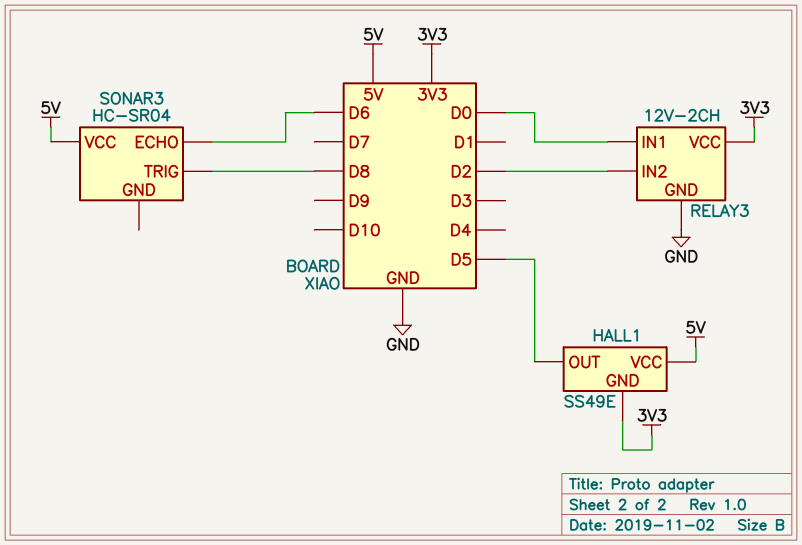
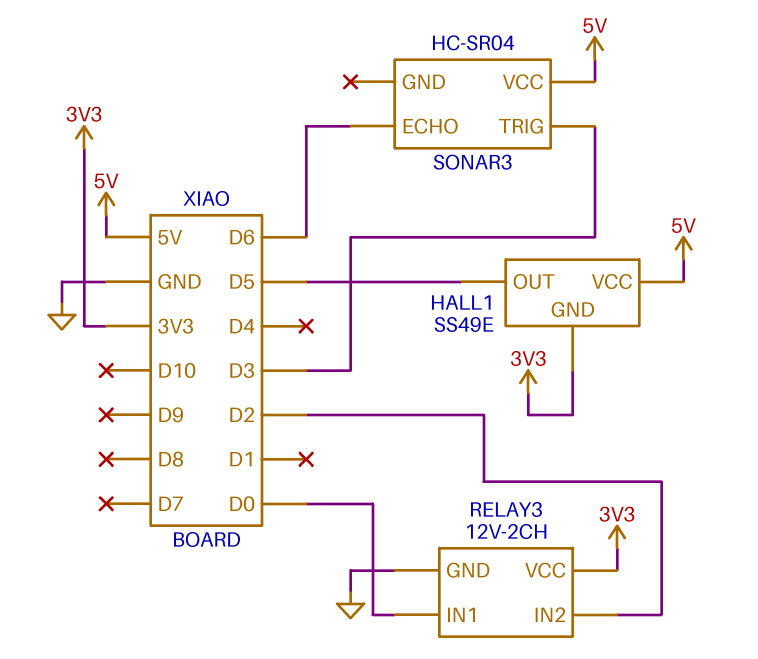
SONAR3 pin TRIG: D8 -> D3

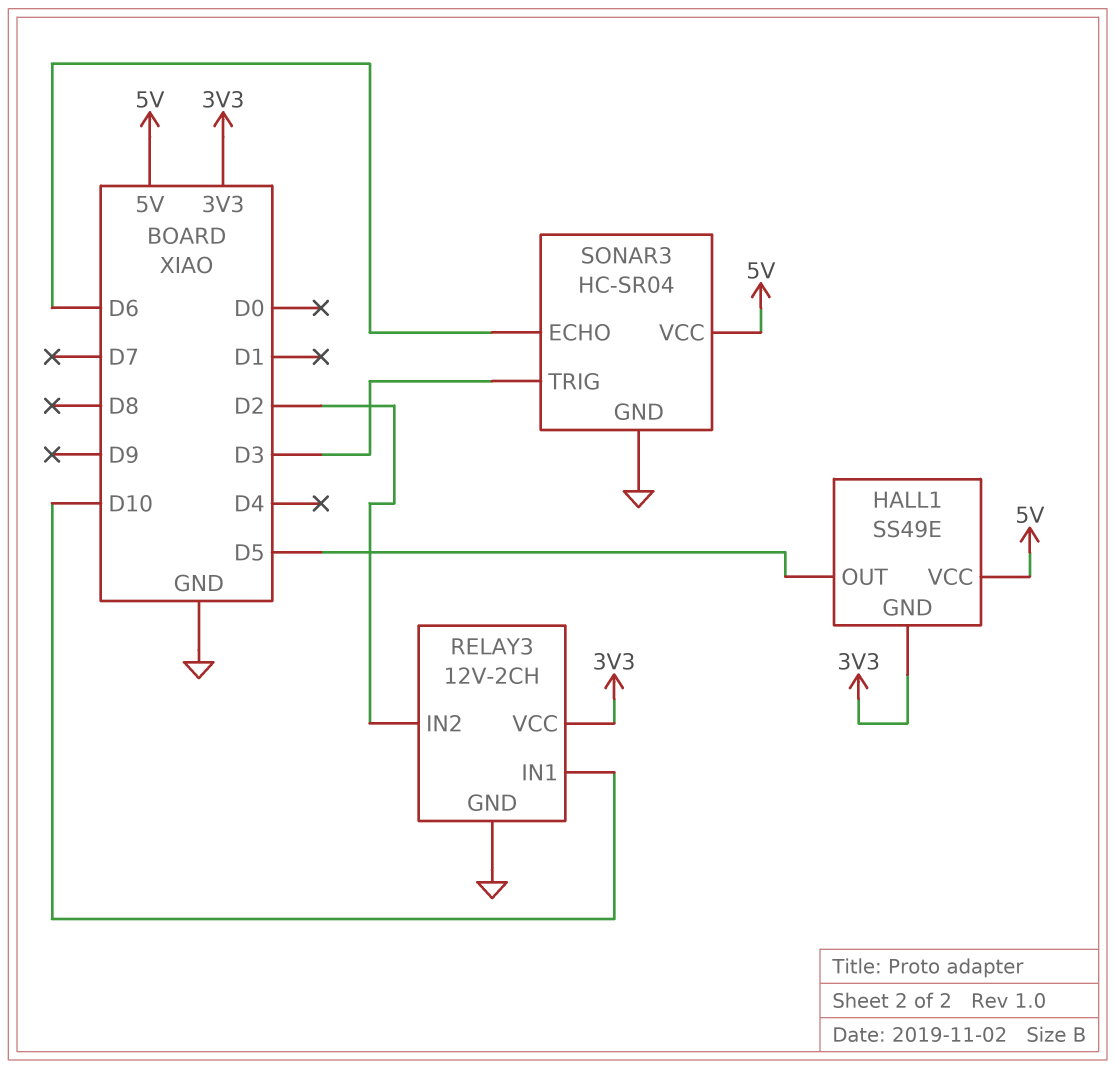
RELAY3 pin IN1: D0 -> D10
SONAR3 pin GND: none -> GND

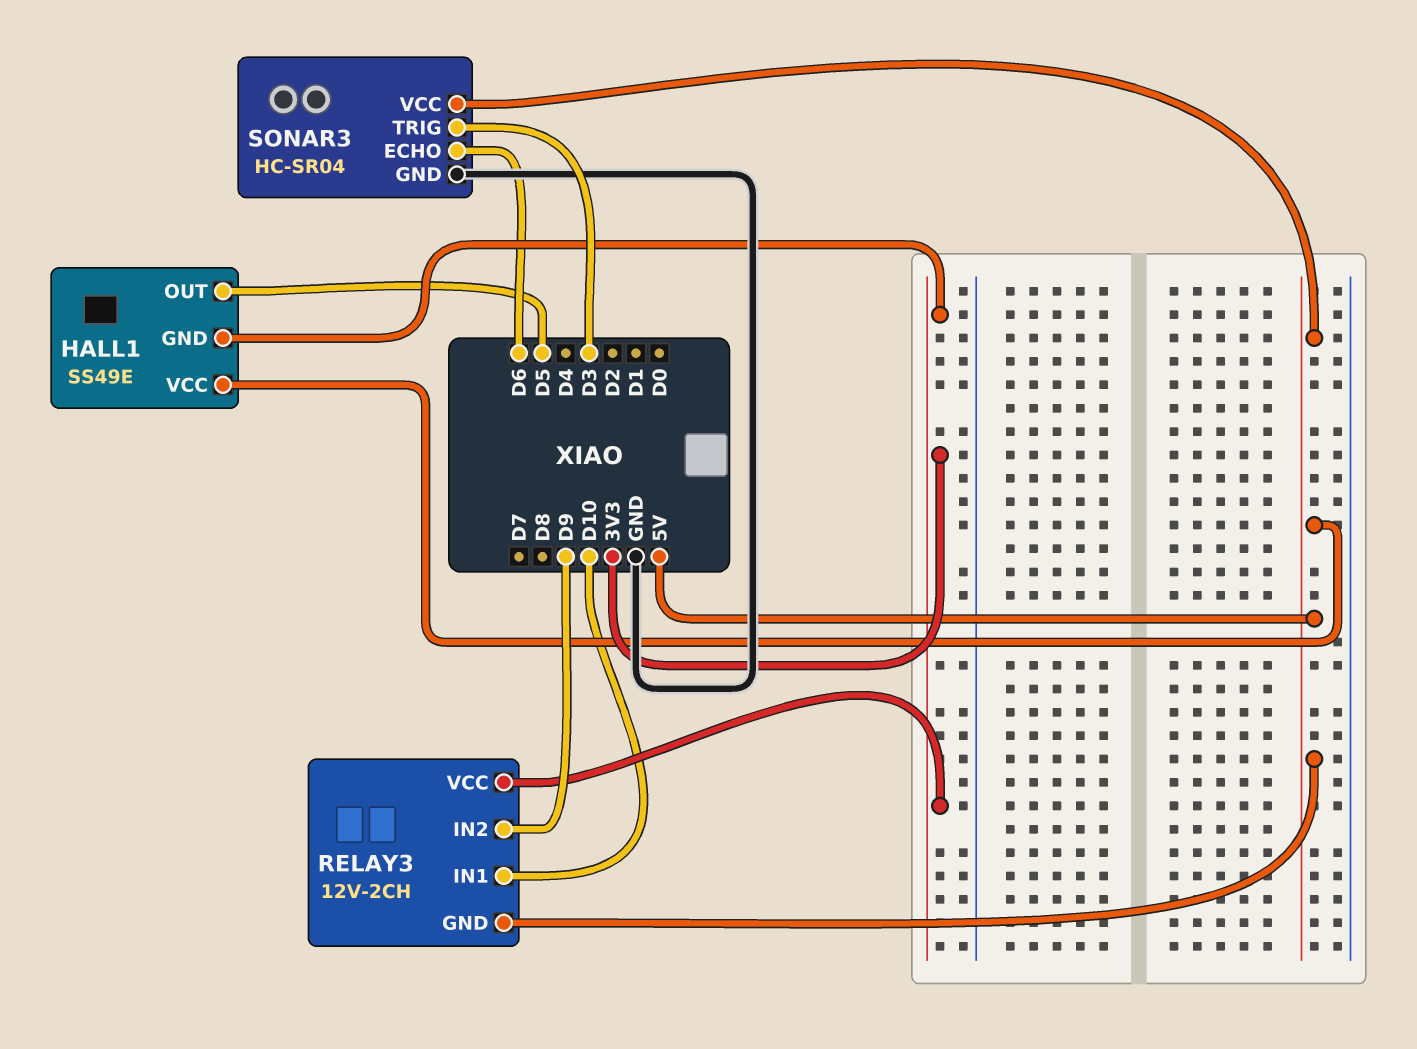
RELAY3 pin GND: GND -> 5V
RELAY3 pin IN2: D2 -> D9

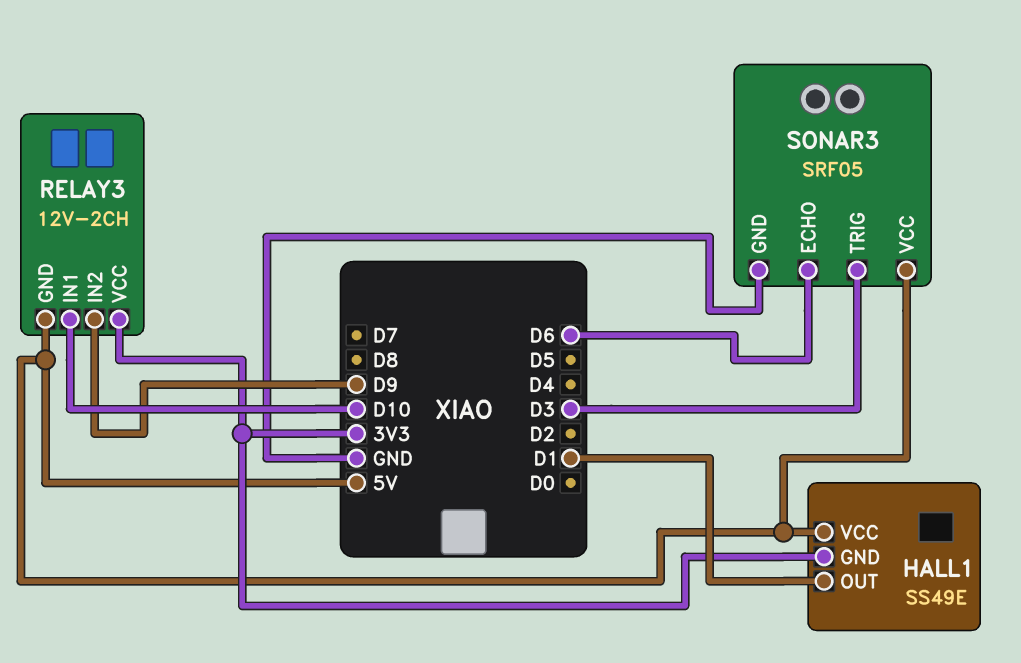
HALL1 pin OUT: D5 -> D1
SONAR3: HC-SR04 -> SRF05

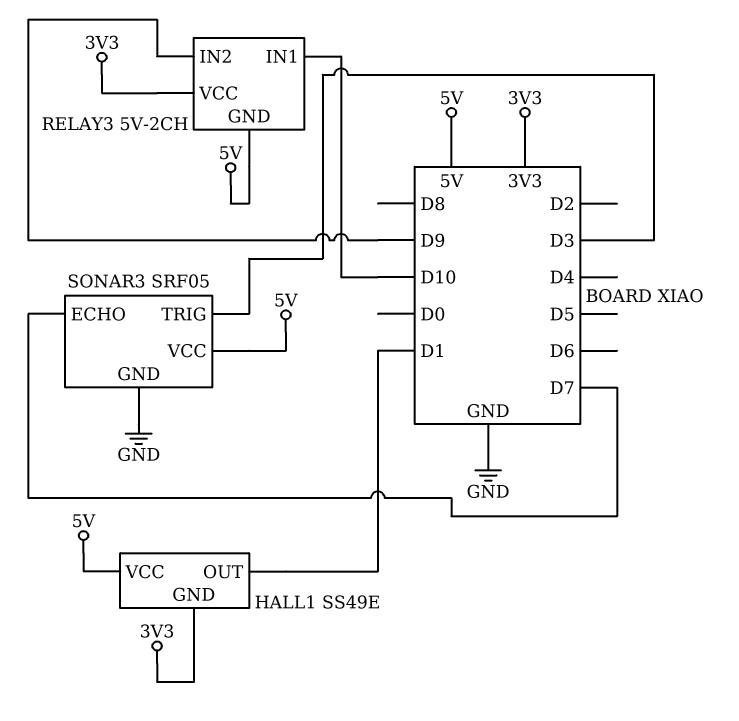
RELAY3: 12V-2CH -> 5V-2CH
SONAR3 pin ECHO: D6 -> D7

